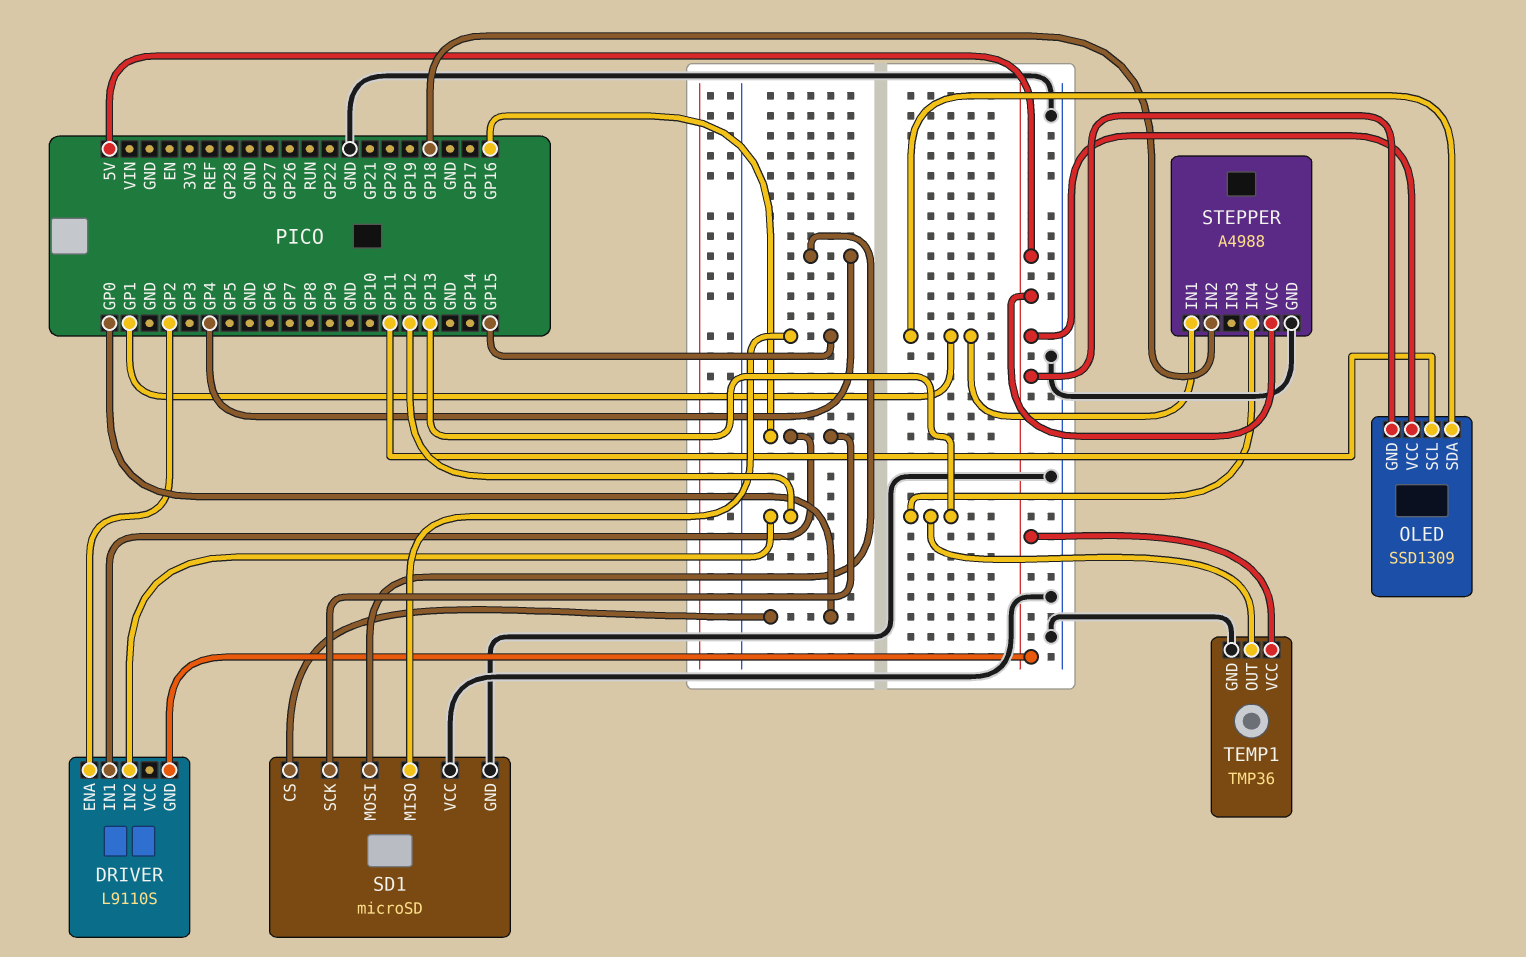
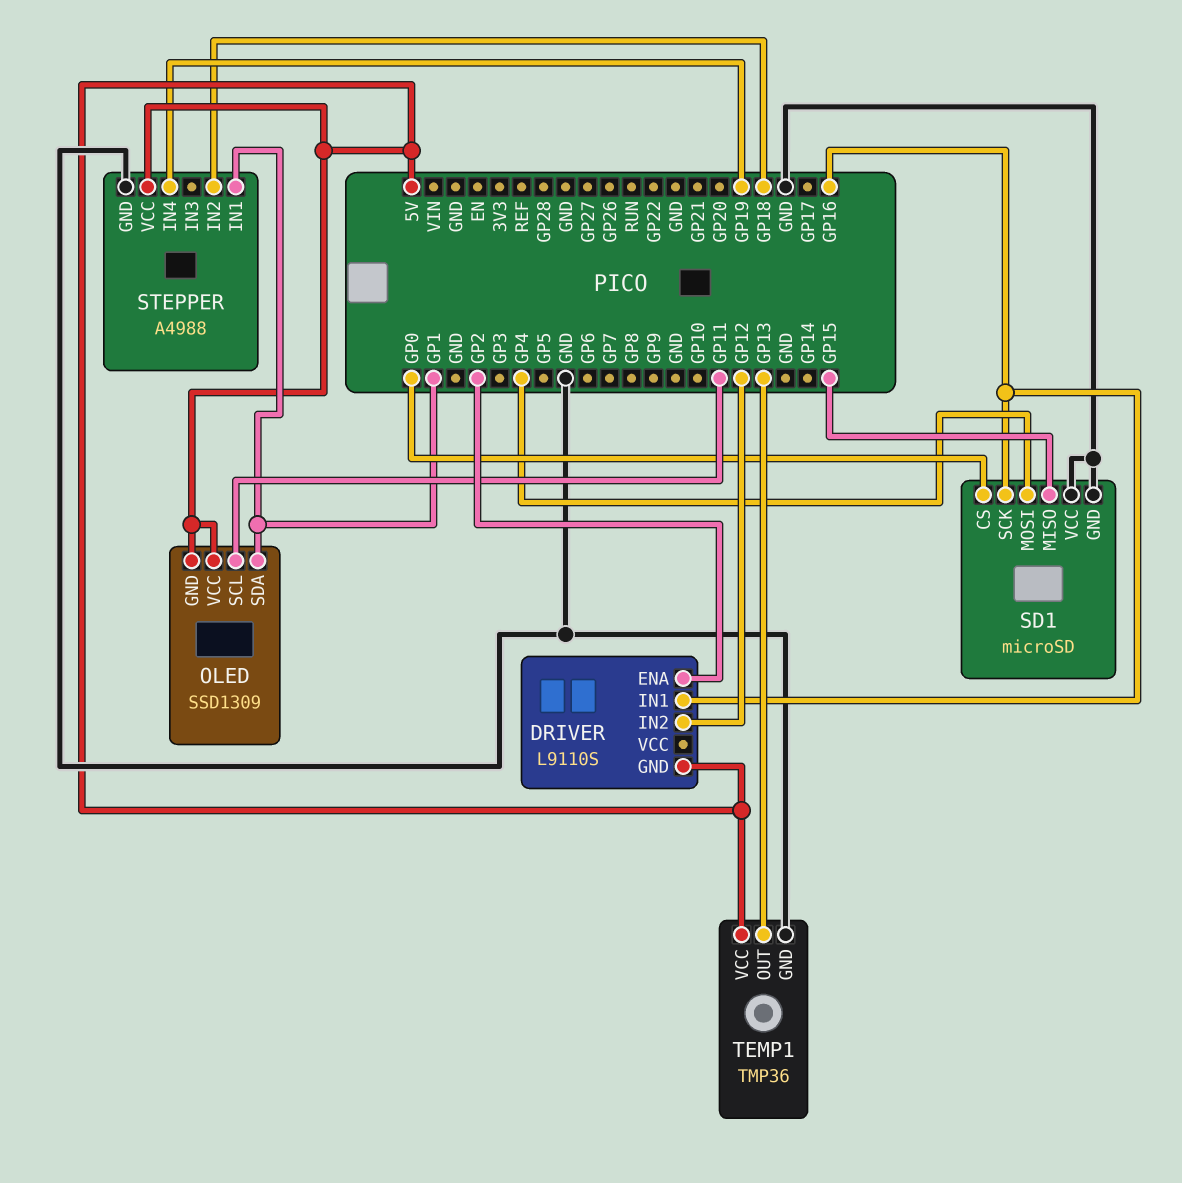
STEPPER pin IN4: GP13 -> GP19

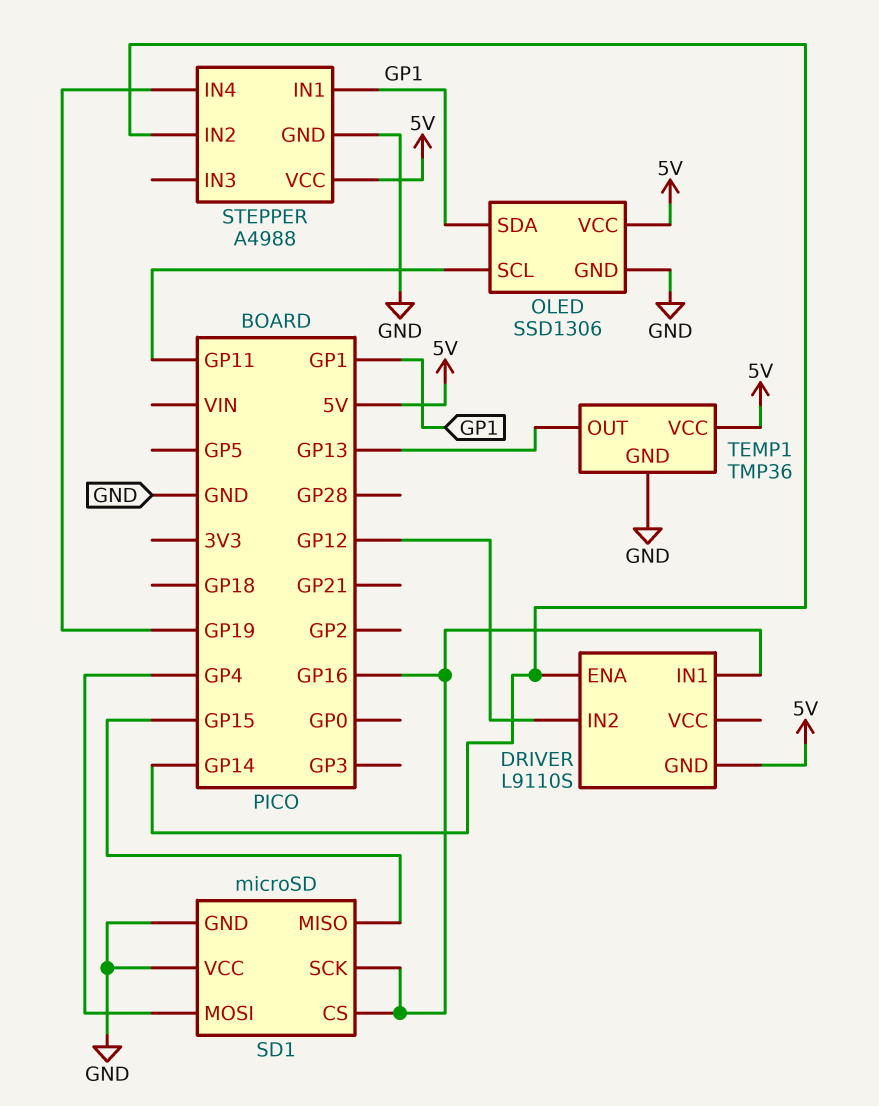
DRIVER pin ENA: GP2 -> GP14
OLED: SSD1309 -> SSD1306
OLED pin GND: 5V -> GND
SD1 pin CS: GP0 -> GP16
STEPPER pin IN2: GP18 -> GP14

